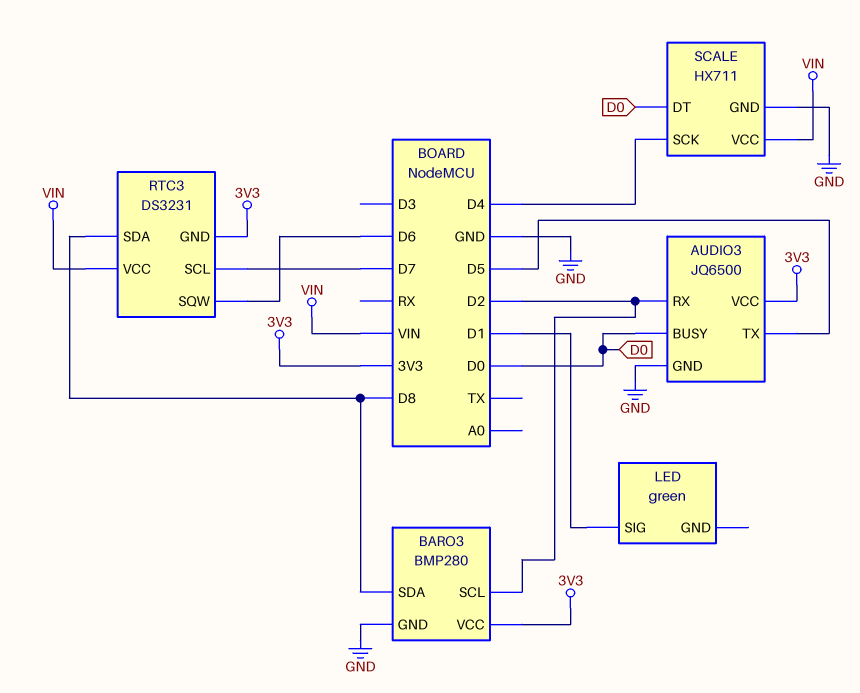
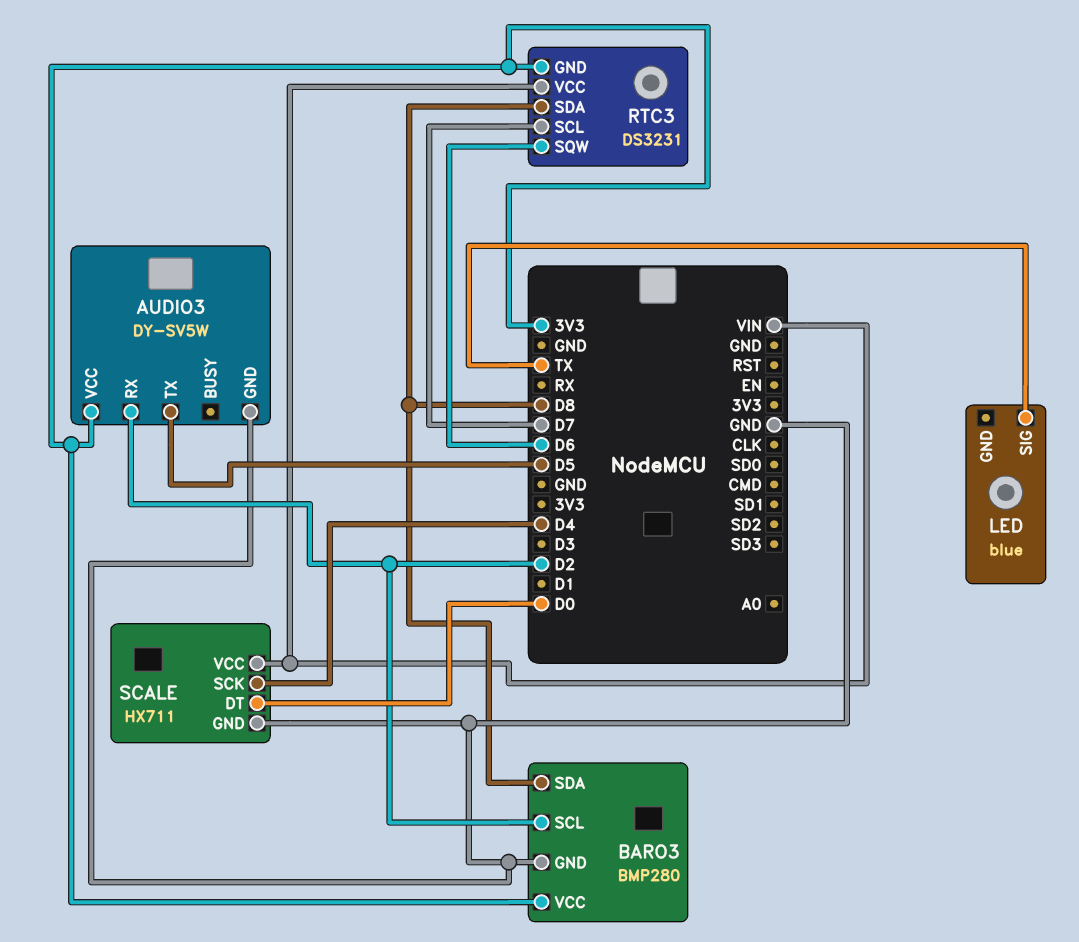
AUDIO3: JQ6500 -> DY-SV5W
AUDIO3 pin BUSY: D0 -> none
LED: green -> blue
LED pin SIG: D1 -> TX

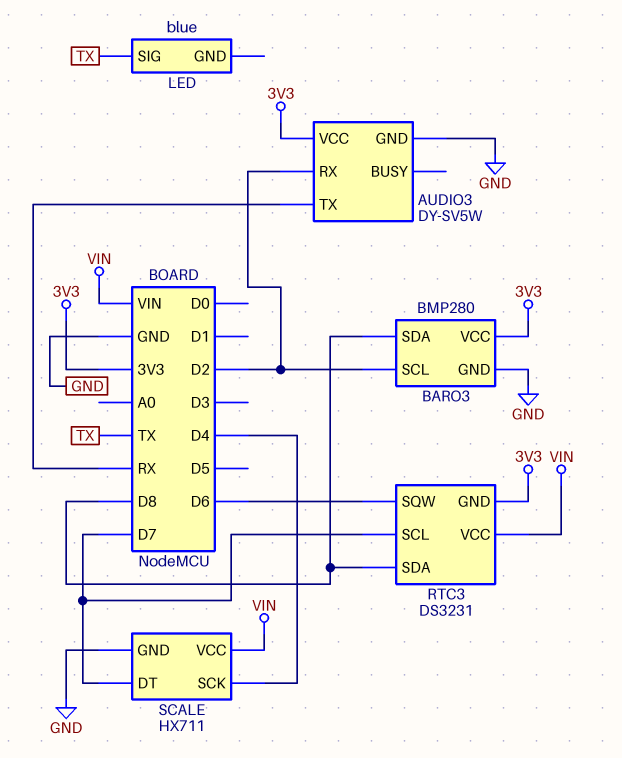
AUDIO3 pin TX: D5 -> RX
SCALE pin DT: D0 -> D7

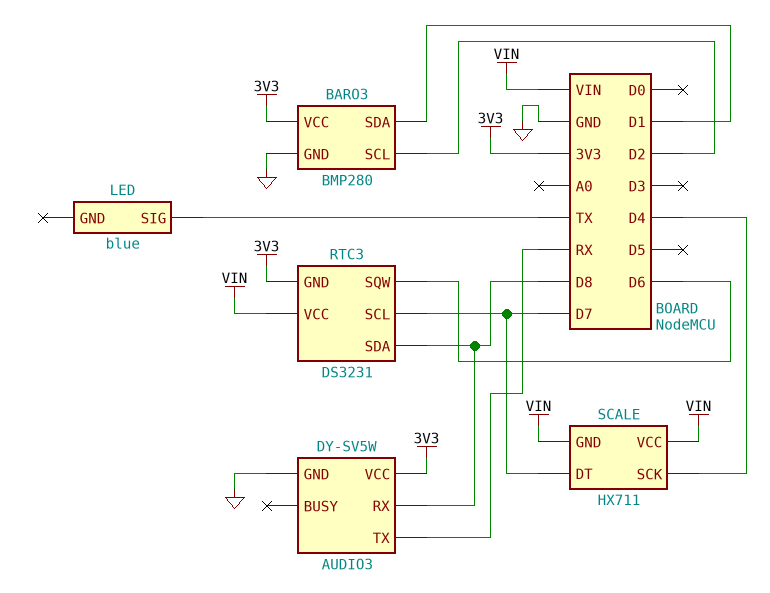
AUDIO3 pin RX: D2 -> D8
BARO3 pin SDA: D8 -> D1
SCALE pin GND: GND -> VIN

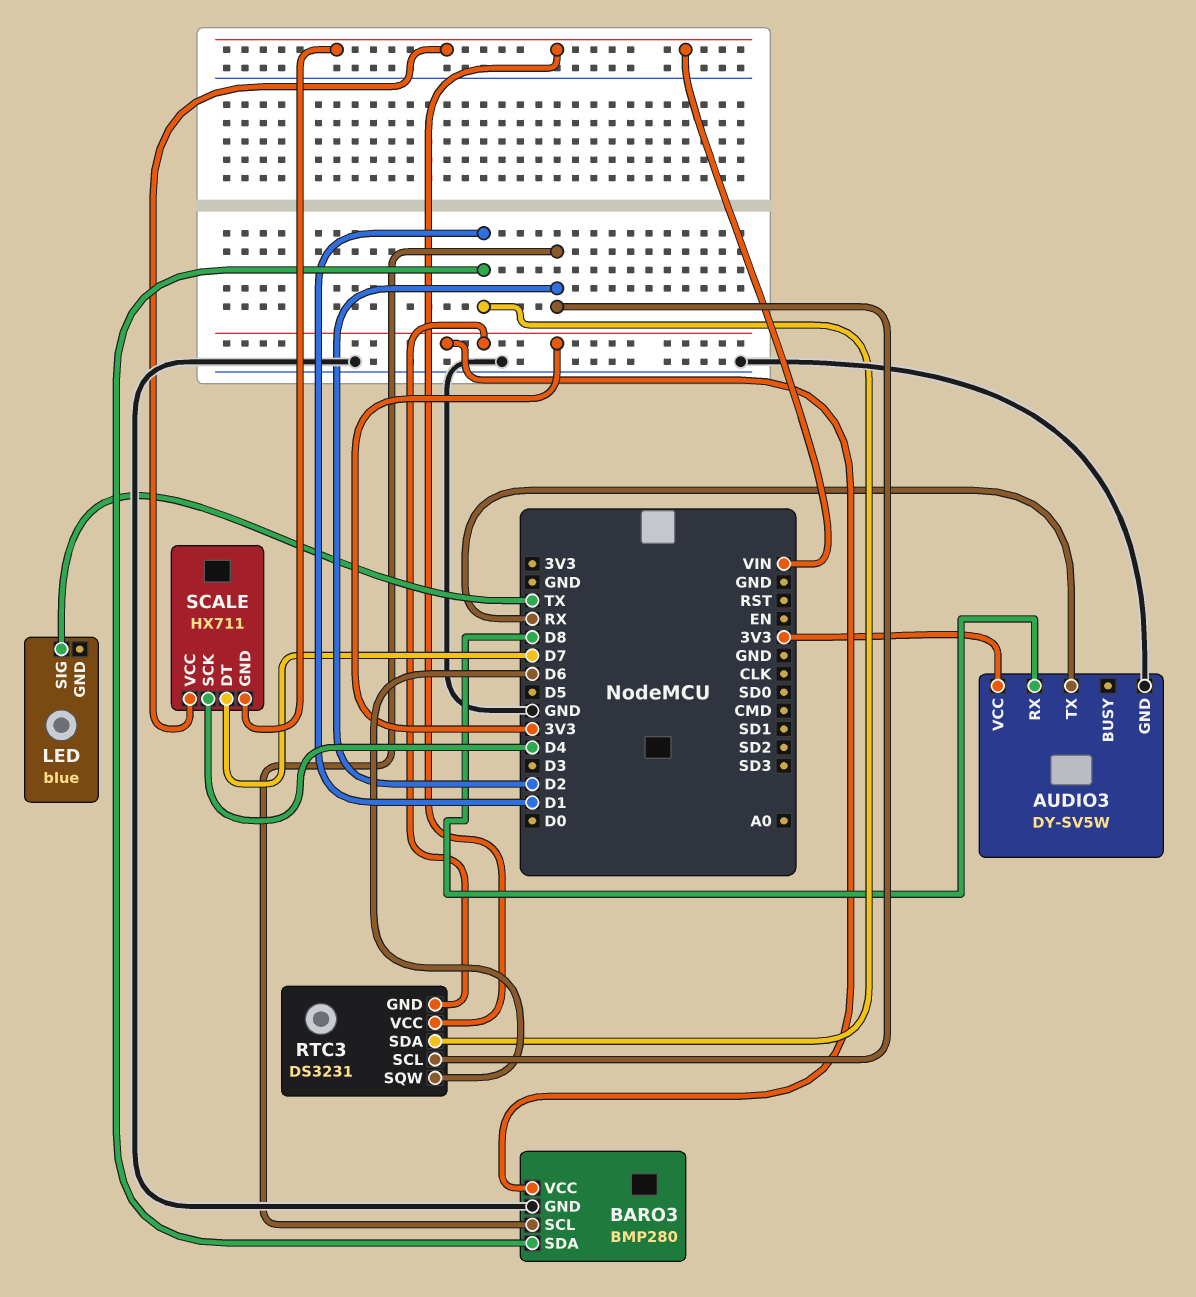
RTC3 pin SCL: D7 -> D2
RTC3 pin SDA: D8 -> D1

